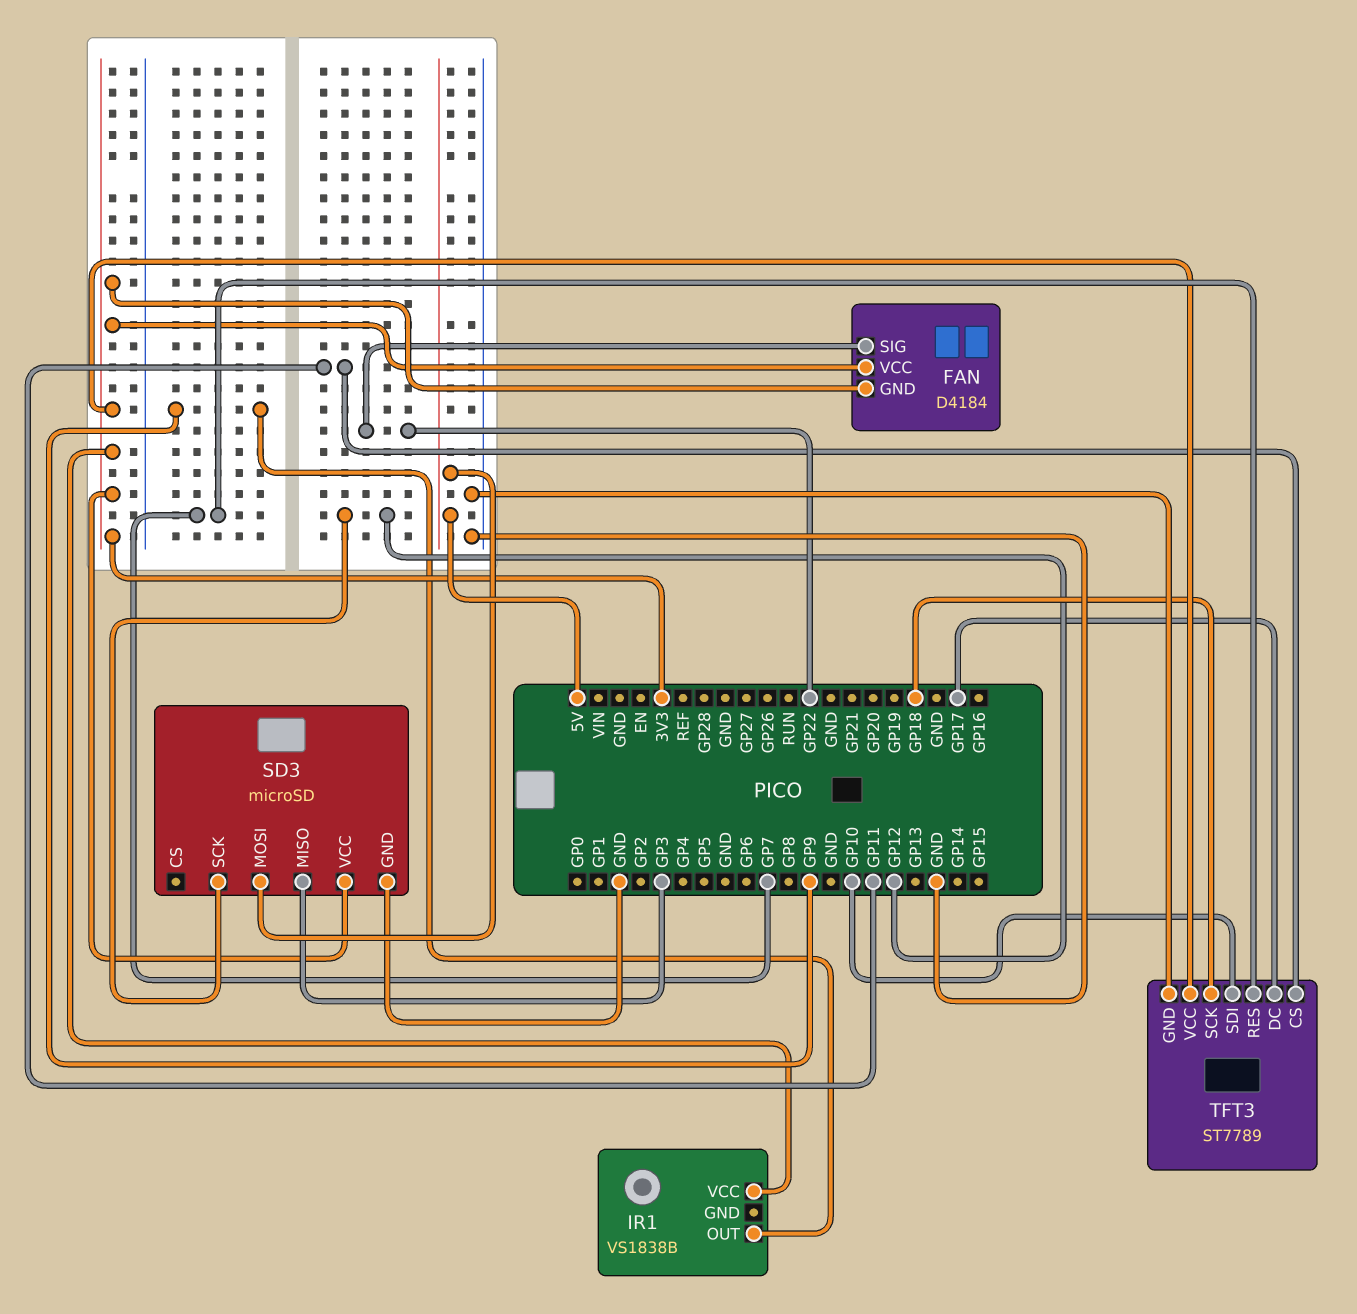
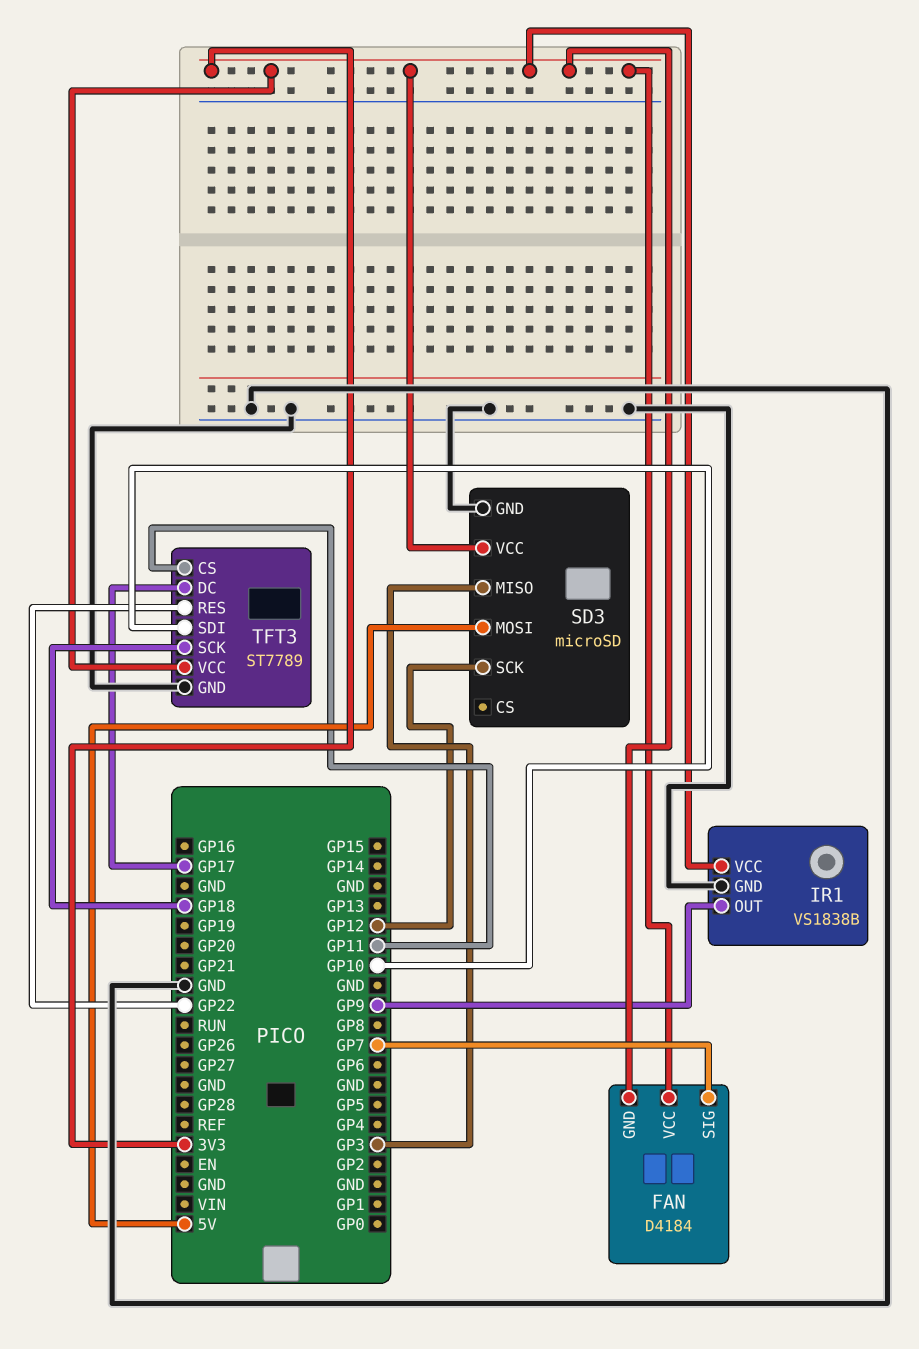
FAN pin SIG: GP22 -> GP7
IR1 pin GND: none -> GND
TFT3 pin RES: GP7 -> GP22

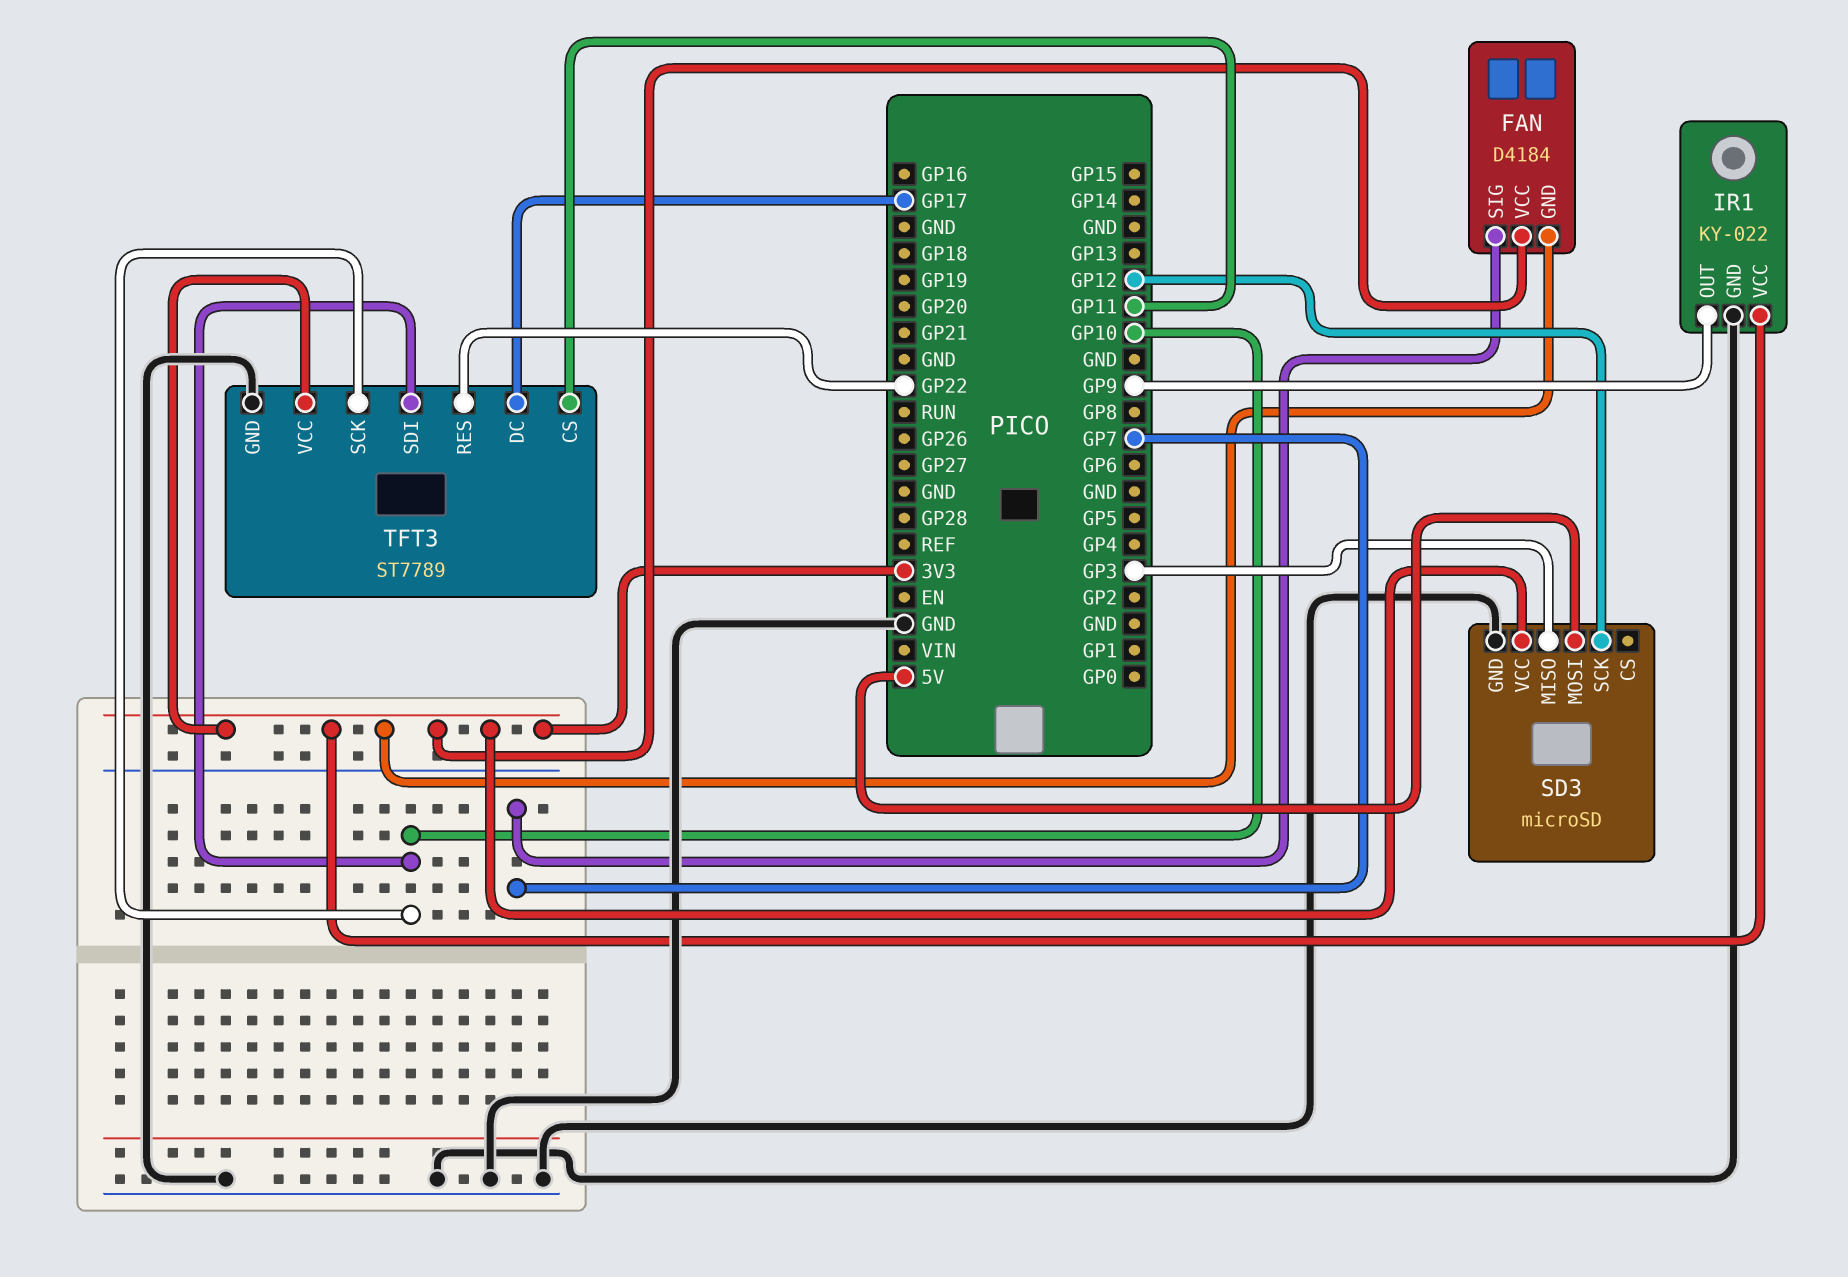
IR1: VS1838B -> KY-022
TFT3 pin SCK: GP18 -> GP10

